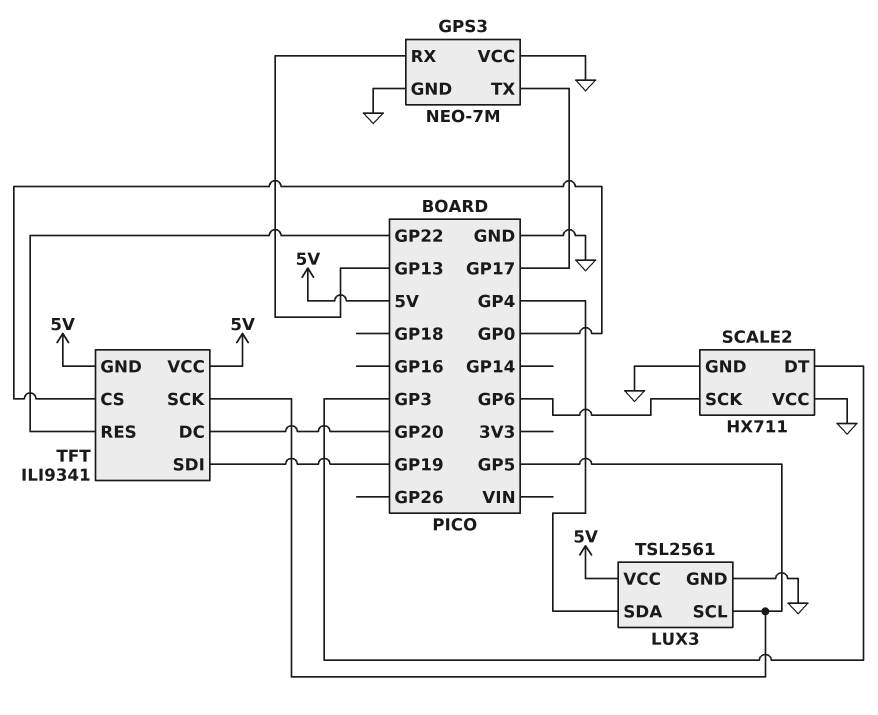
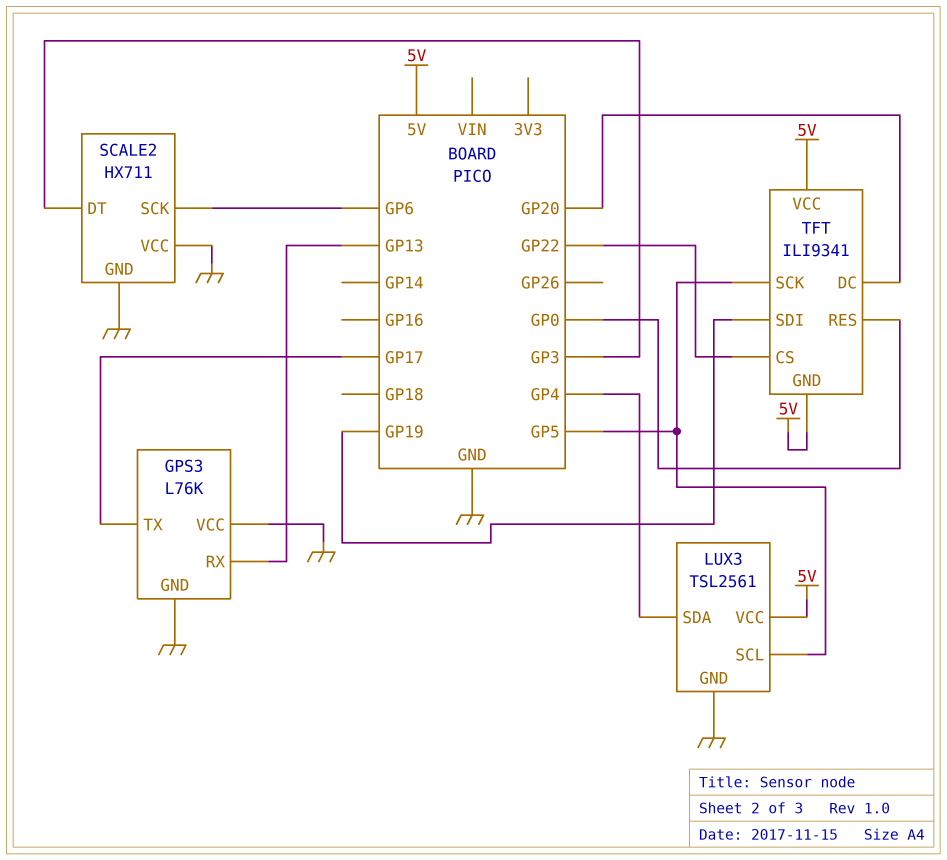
GPS3: NEO-7M -> L76K
TFT pin CS: GP0 -> GP22
TFT pin RES: GP22 -> GP0

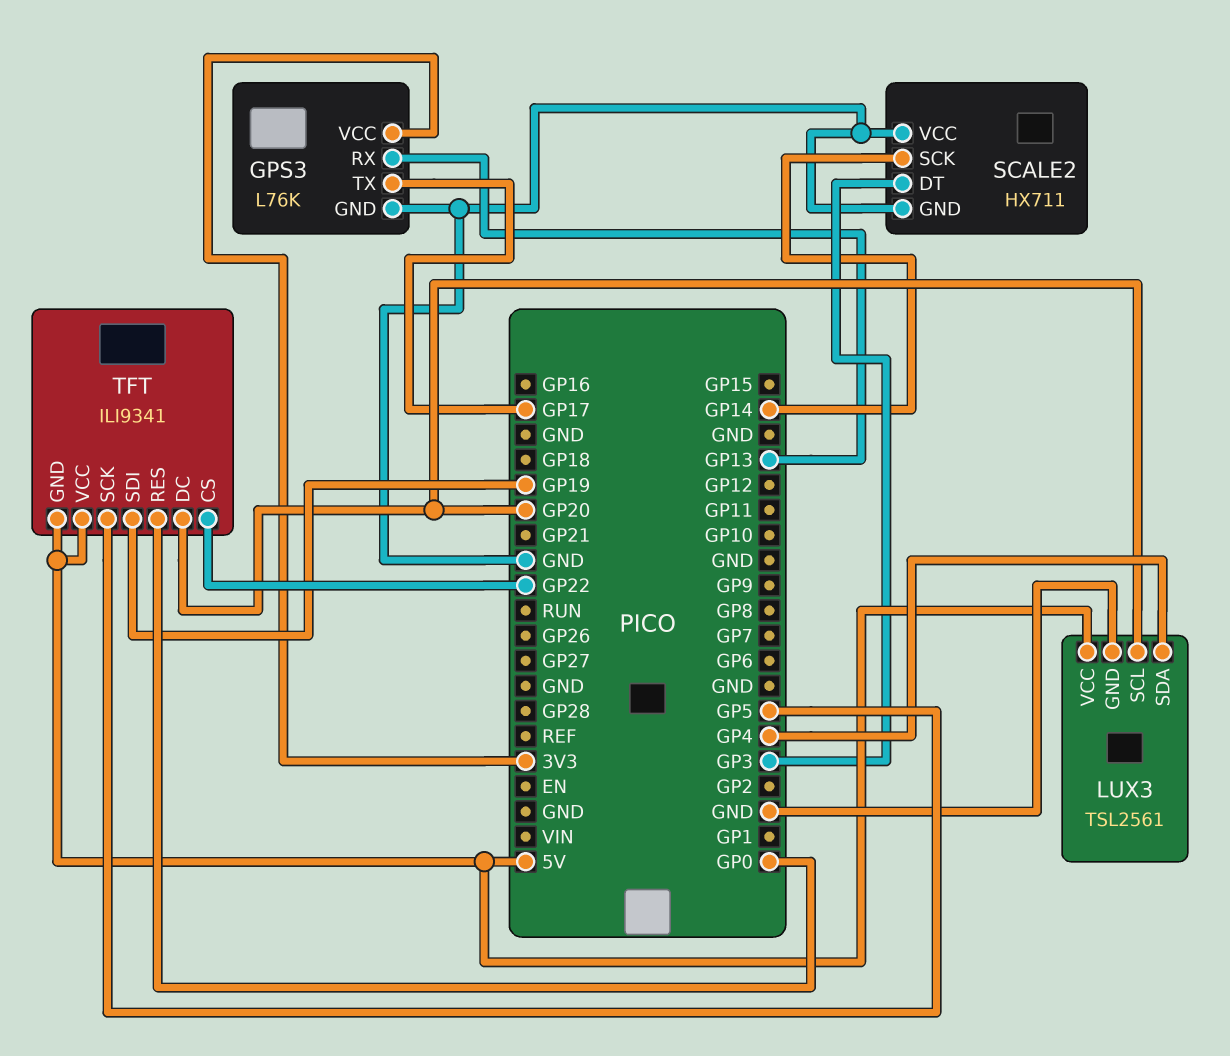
GPS3 pin VCC: GND -> 3V3
LUX3 pin SCL: GP5 -> GP20
SCALE2 pin SCK: GP6 -> GP14

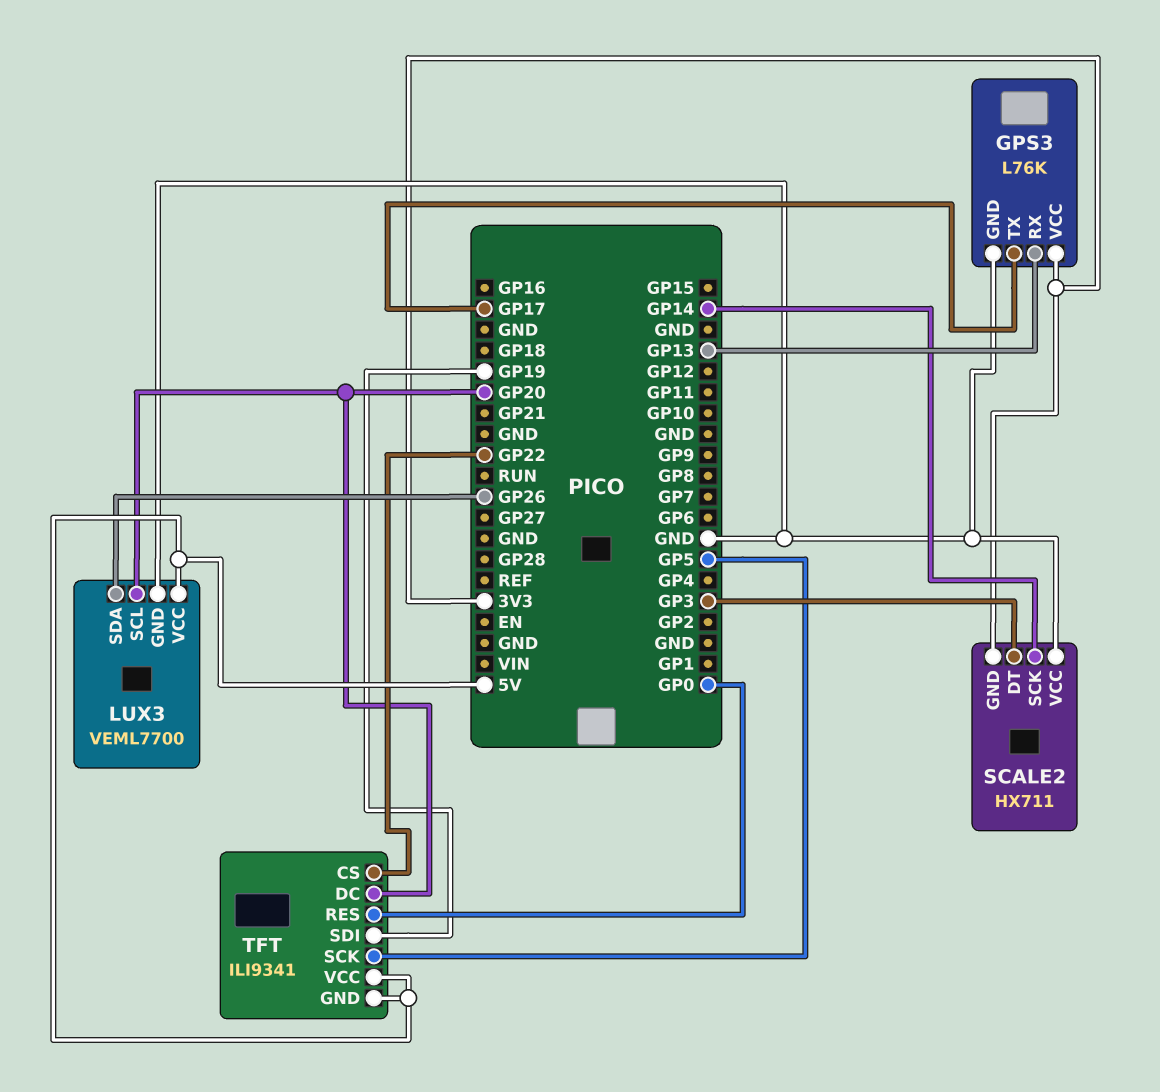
LUX3: TSL2561 -> VEML7700
LUX3 pin SDA: GP4 -> GP26
SCALE2 pin GND: GND -> 3V3

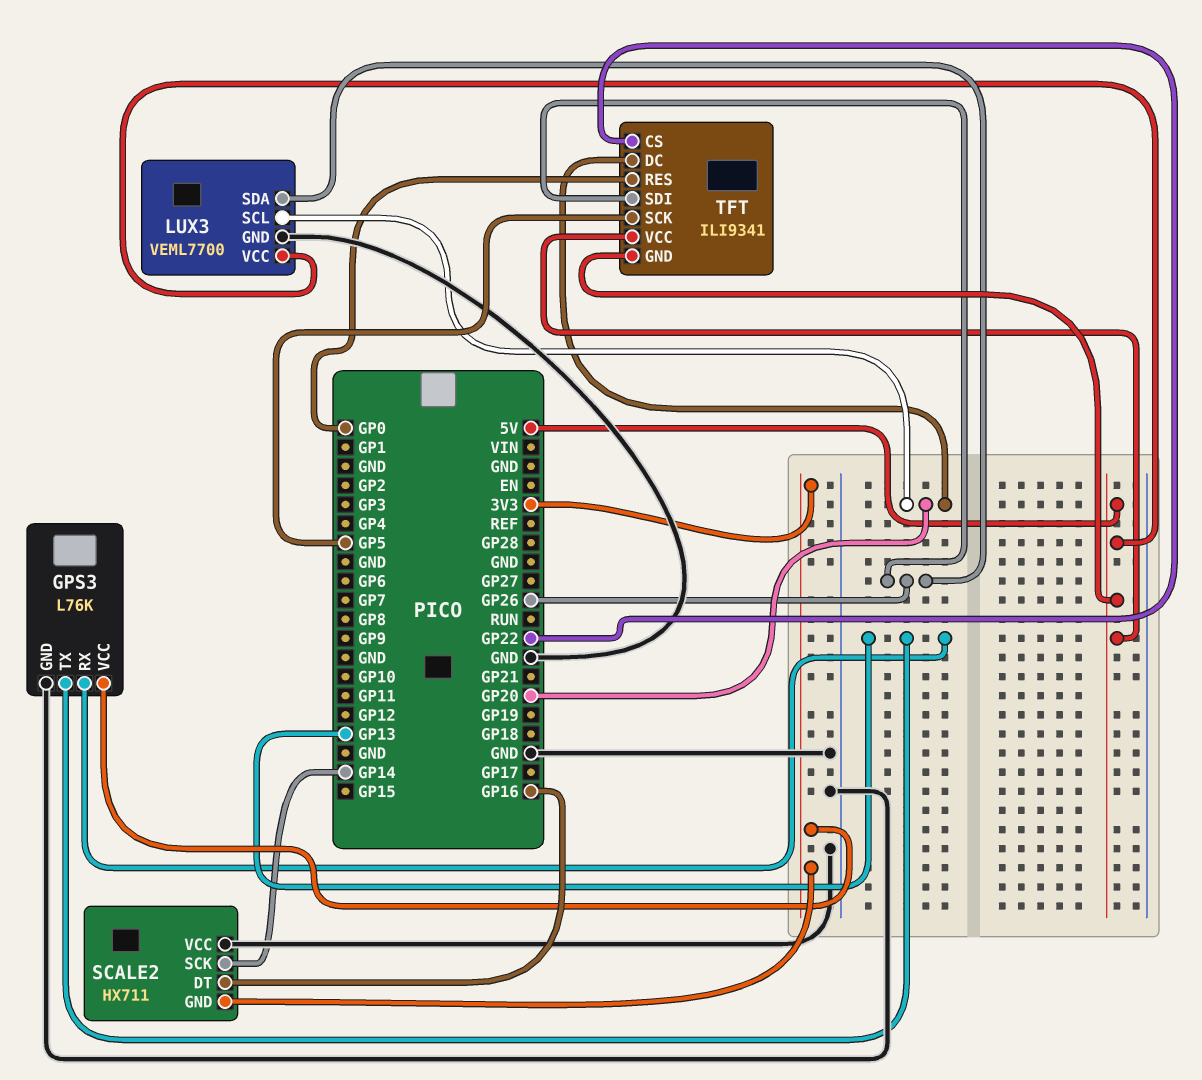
GPS3 pin TX: GP17 -> GP13
SCALE2 pin DT: GP3 -> GP16
TFT pin SDI: GP19 -> GP26

